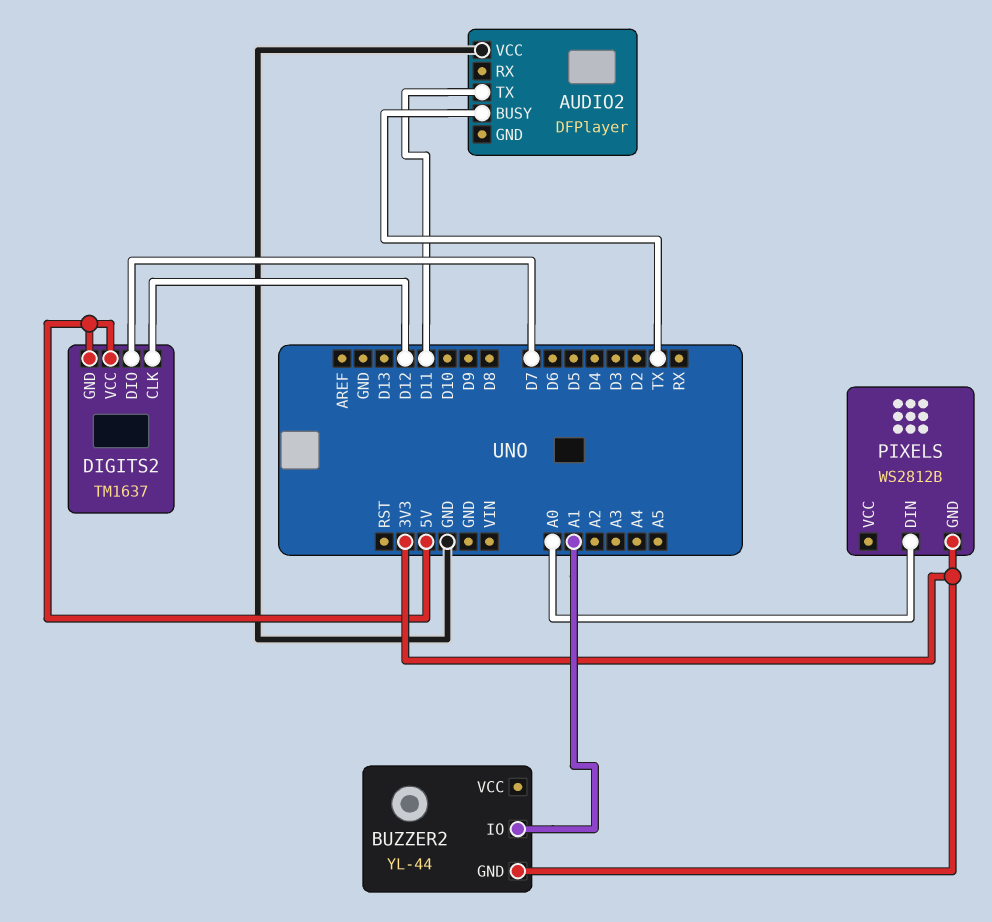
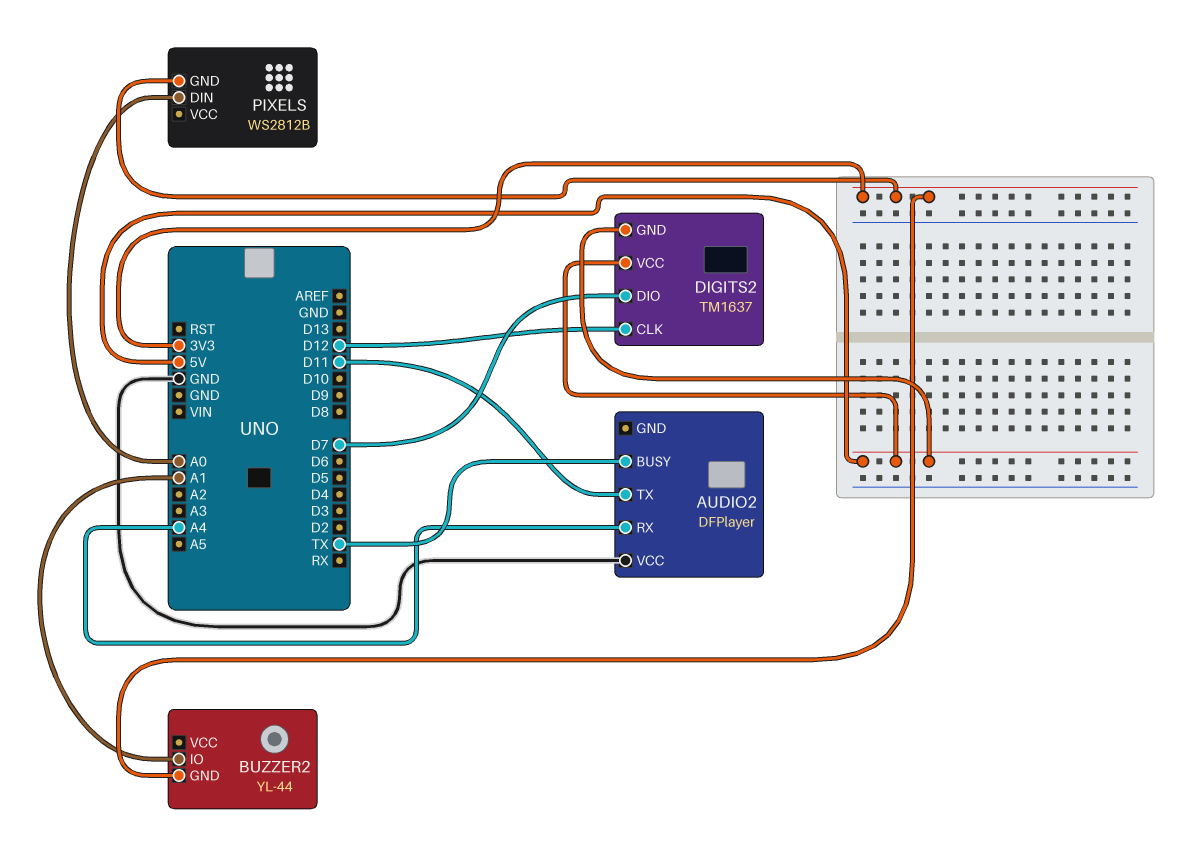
AUDIO2 pin RX: none -> A4

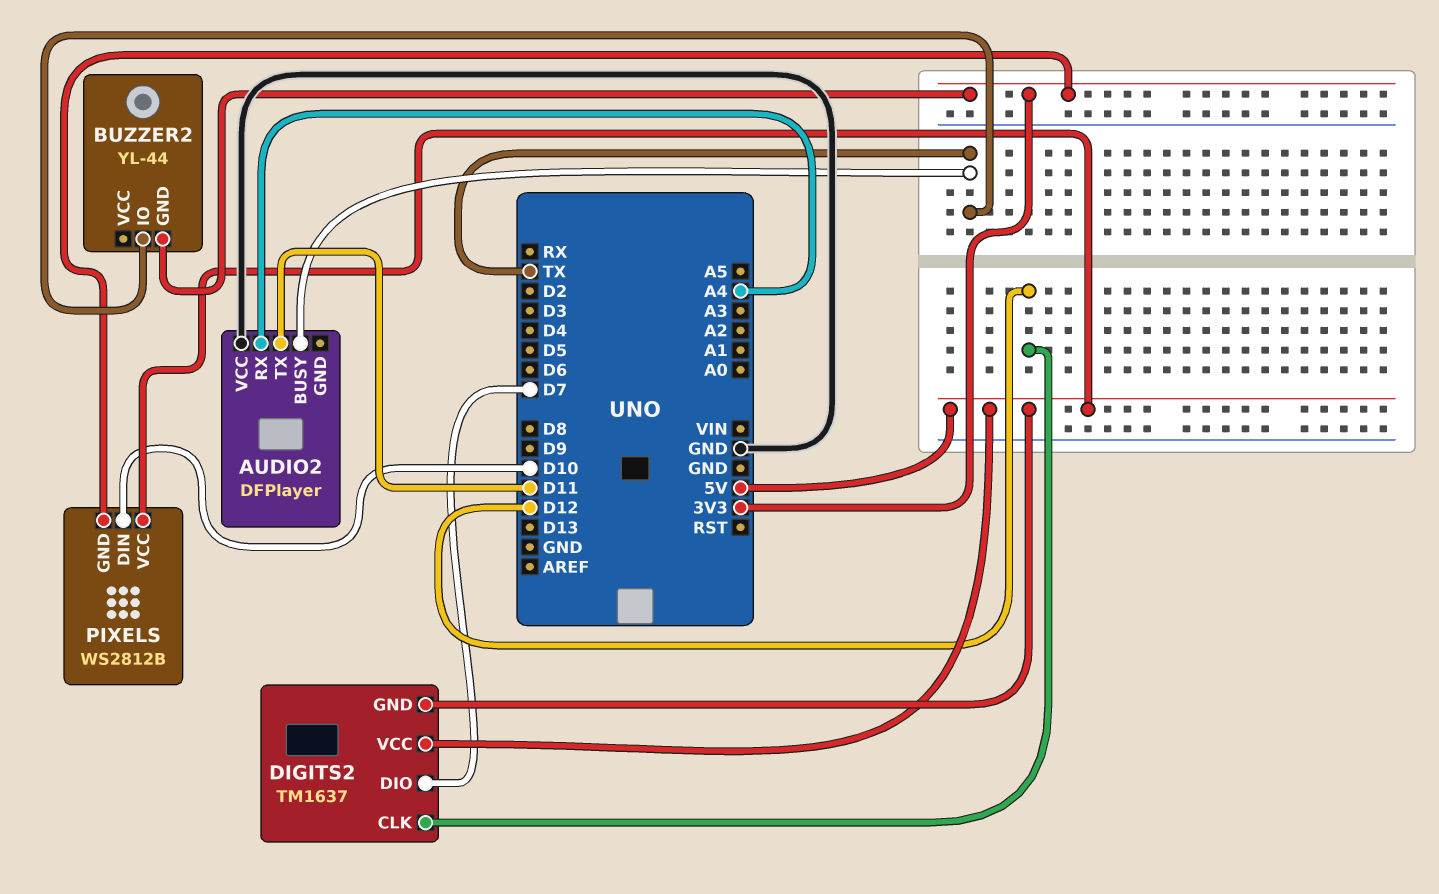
BUZZER2 pin IO: A1 -> TX
PIXELS pin DIN: A0 -> D10
PIXELS pin VCC: none -> 5V

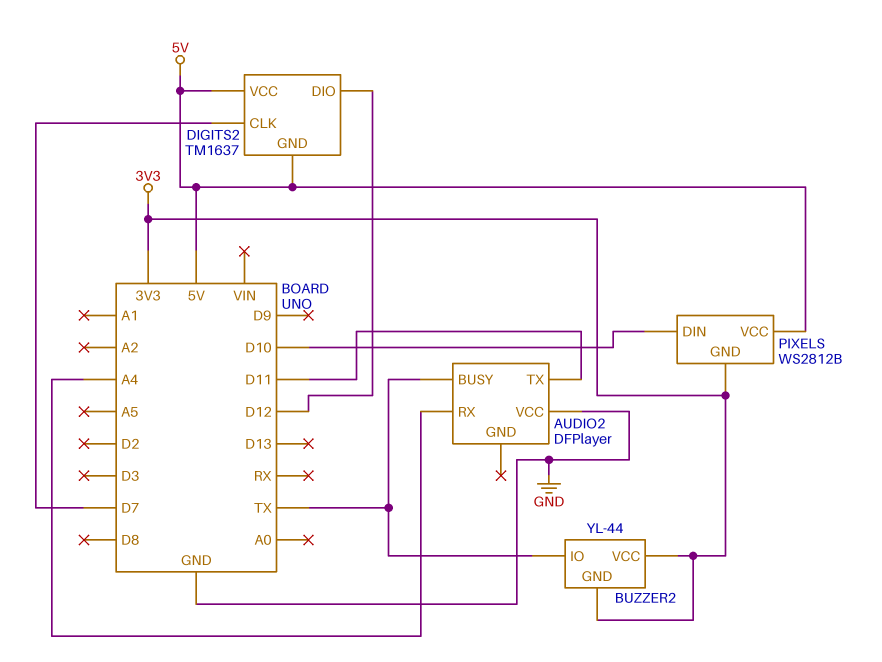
BUZZER2 pin VCC: none -> 3V3
DIGITS2 pin CLK: D12 -> D7
DIGITS2 pin DIO: D7 -> D12

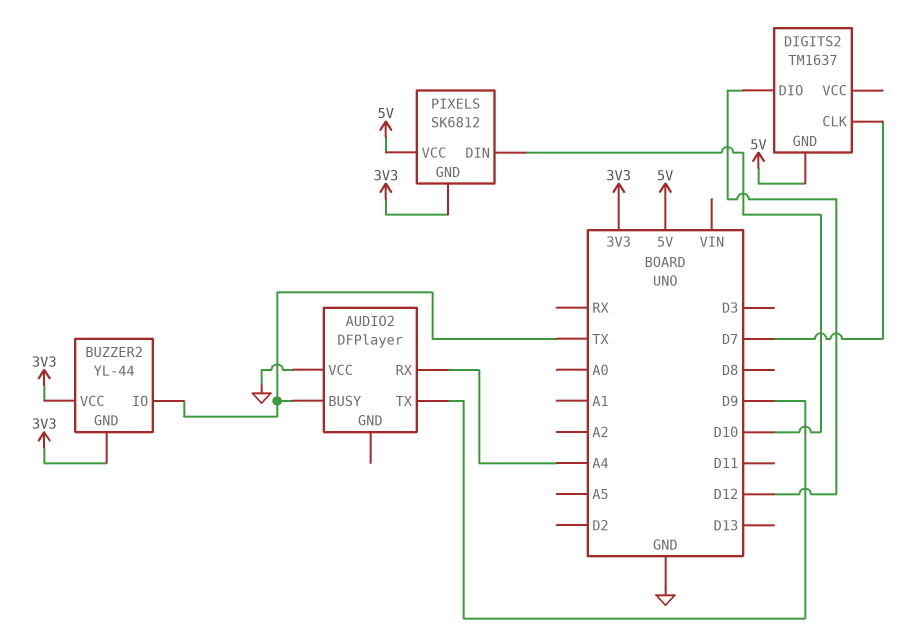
AUDIO2 pin TX: D11 -> D9
DIGITS2 pin VCC: 5V -> none
PIXELS: WS2812B -> SK6812

